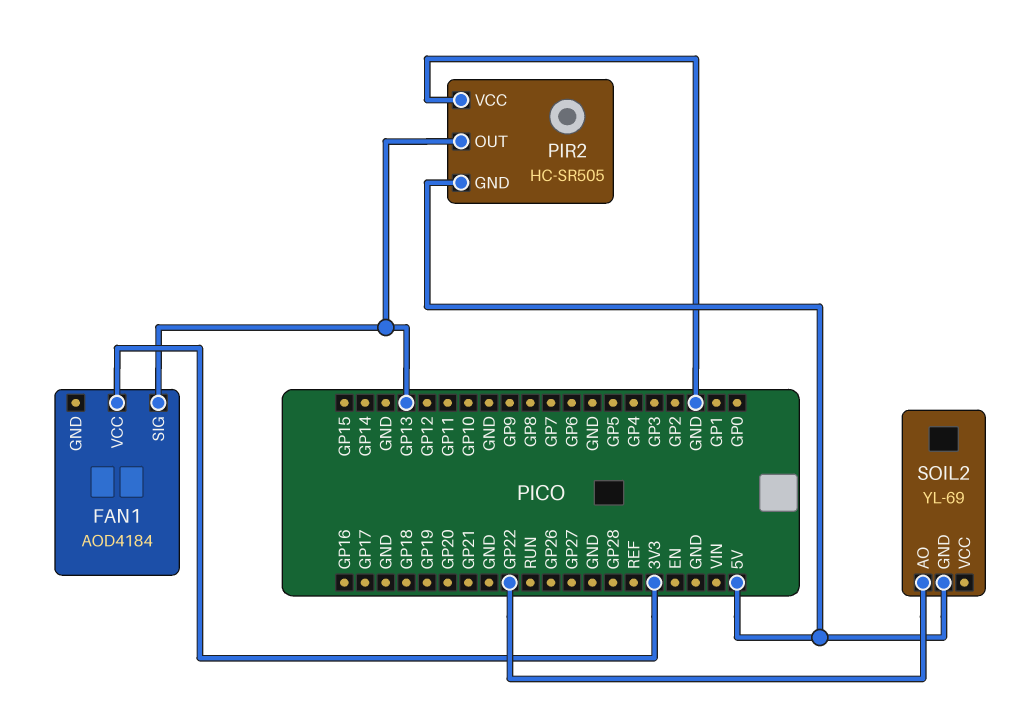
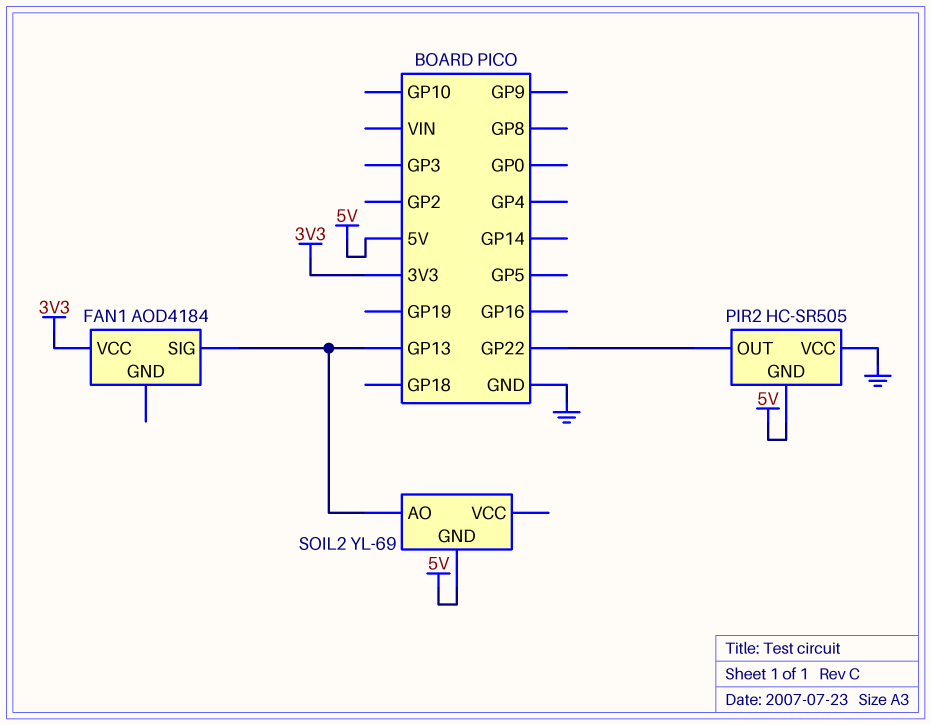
PIR2 pin OUT: GP13 -> GP22
SOIL2 pin AO: GP22 -> GP13

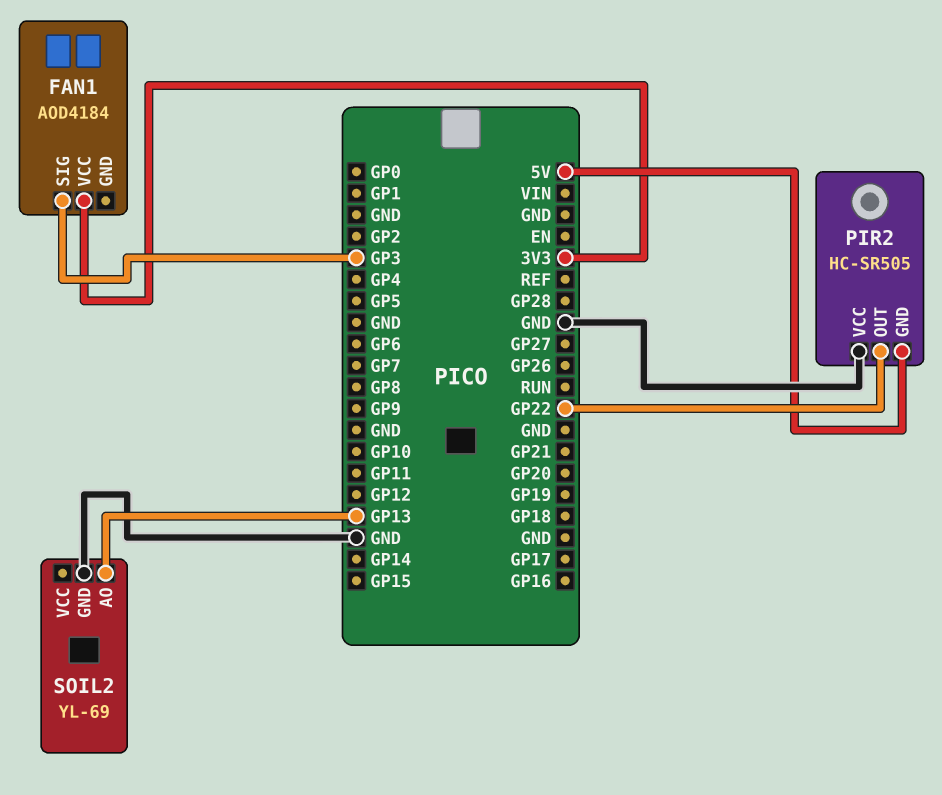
FAN1 pin SIG: GP13 -> GP3
SOIL2 pin GND: 5V -> GND

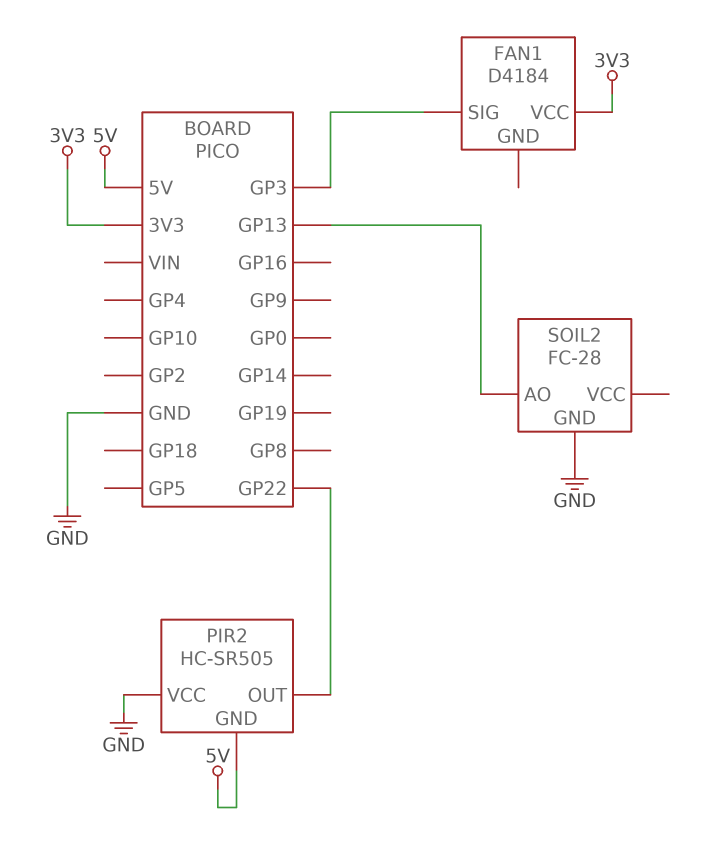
FAN1: AOD4184 -> D4184
SOIL2: YL-69 -> FC-28

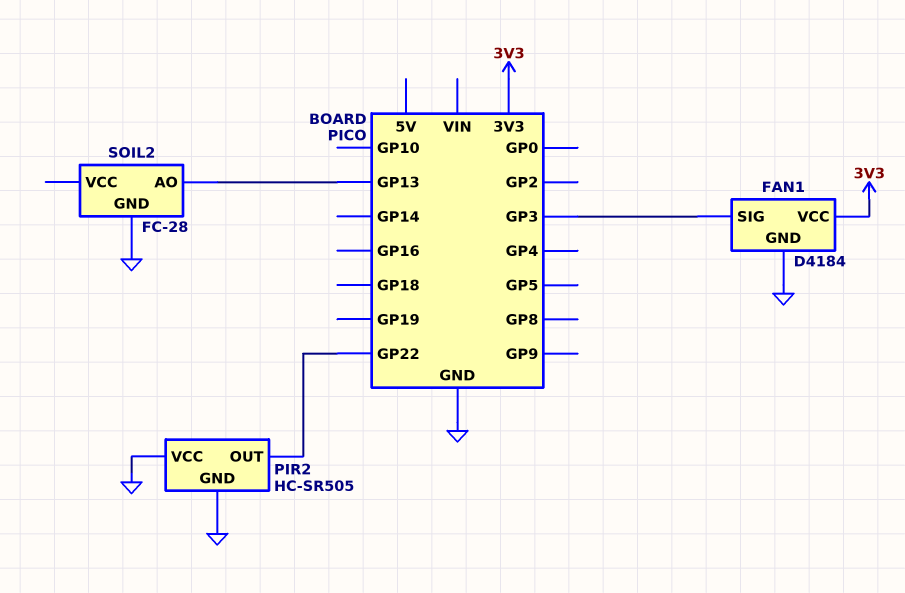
FAN1 pin GND: none -> GND
PIR2 pin GND: 5V -> GND

